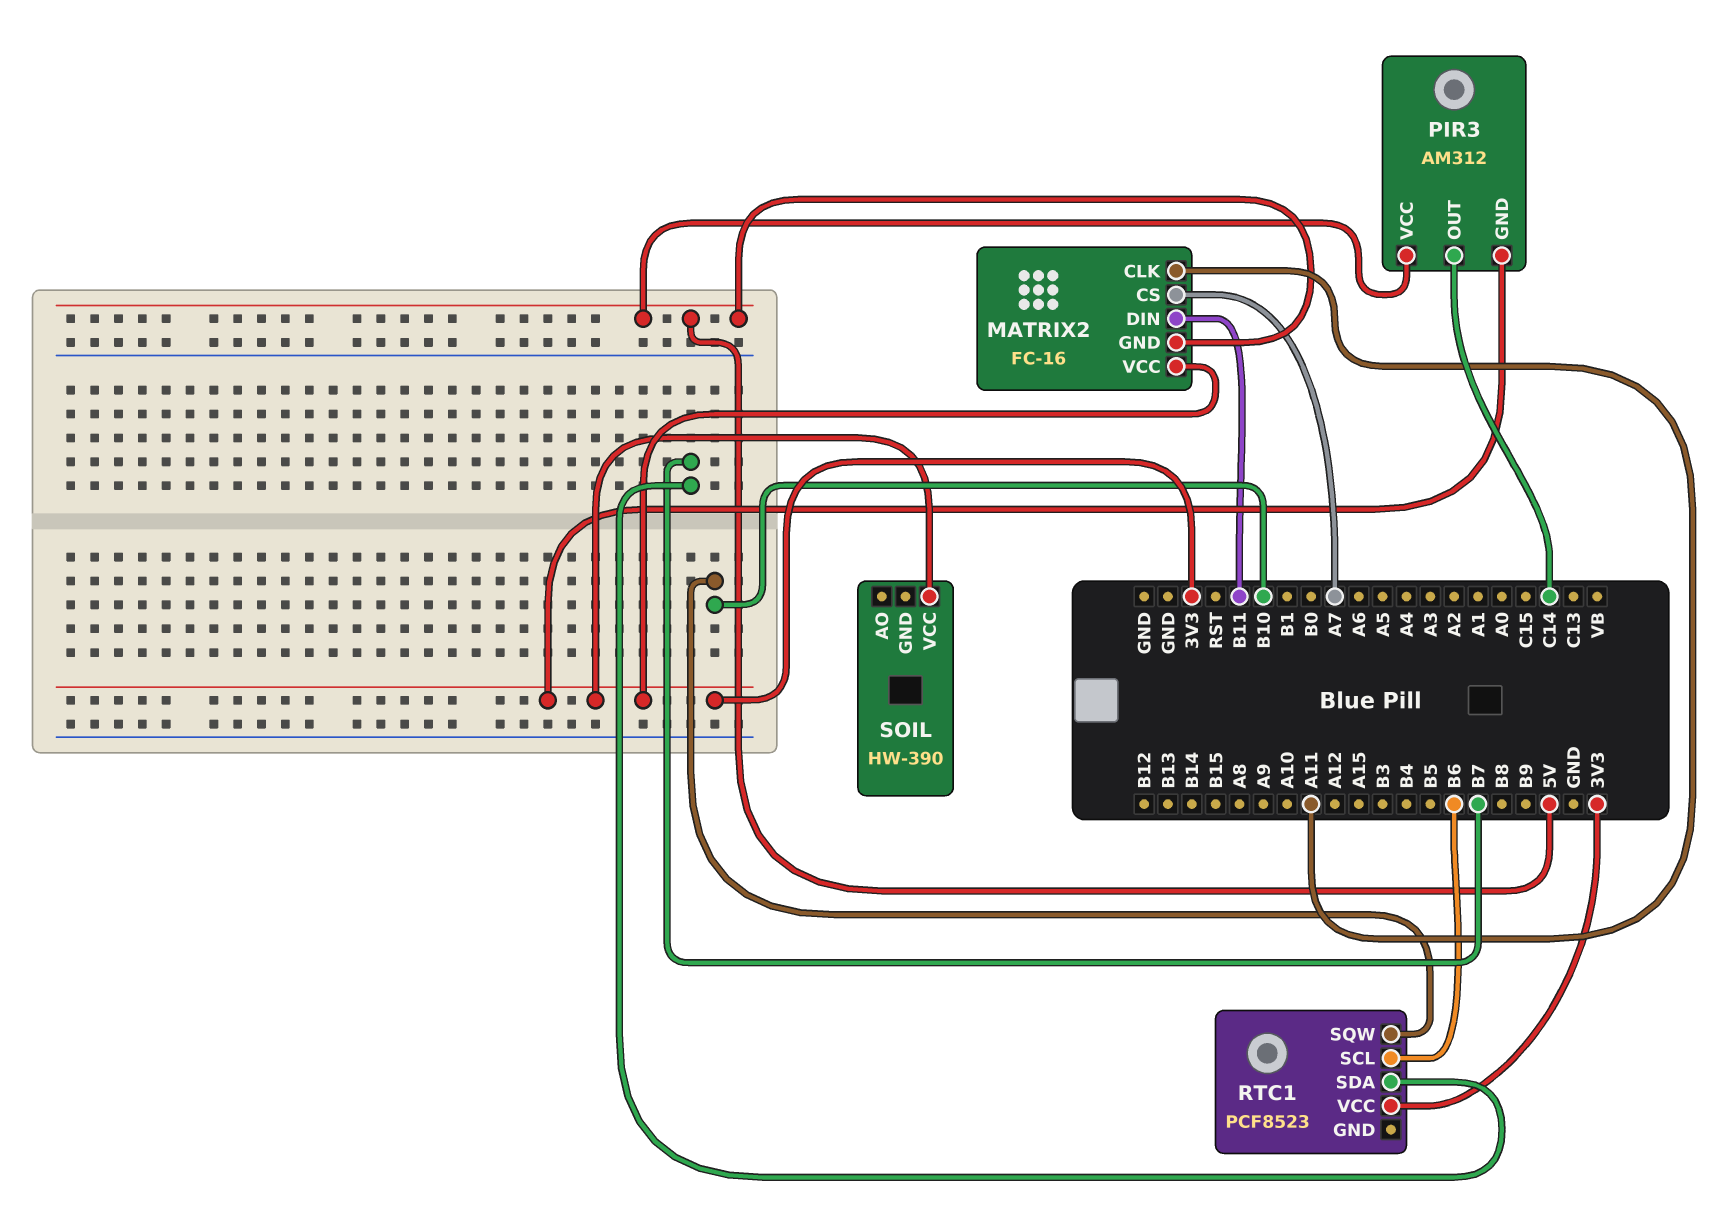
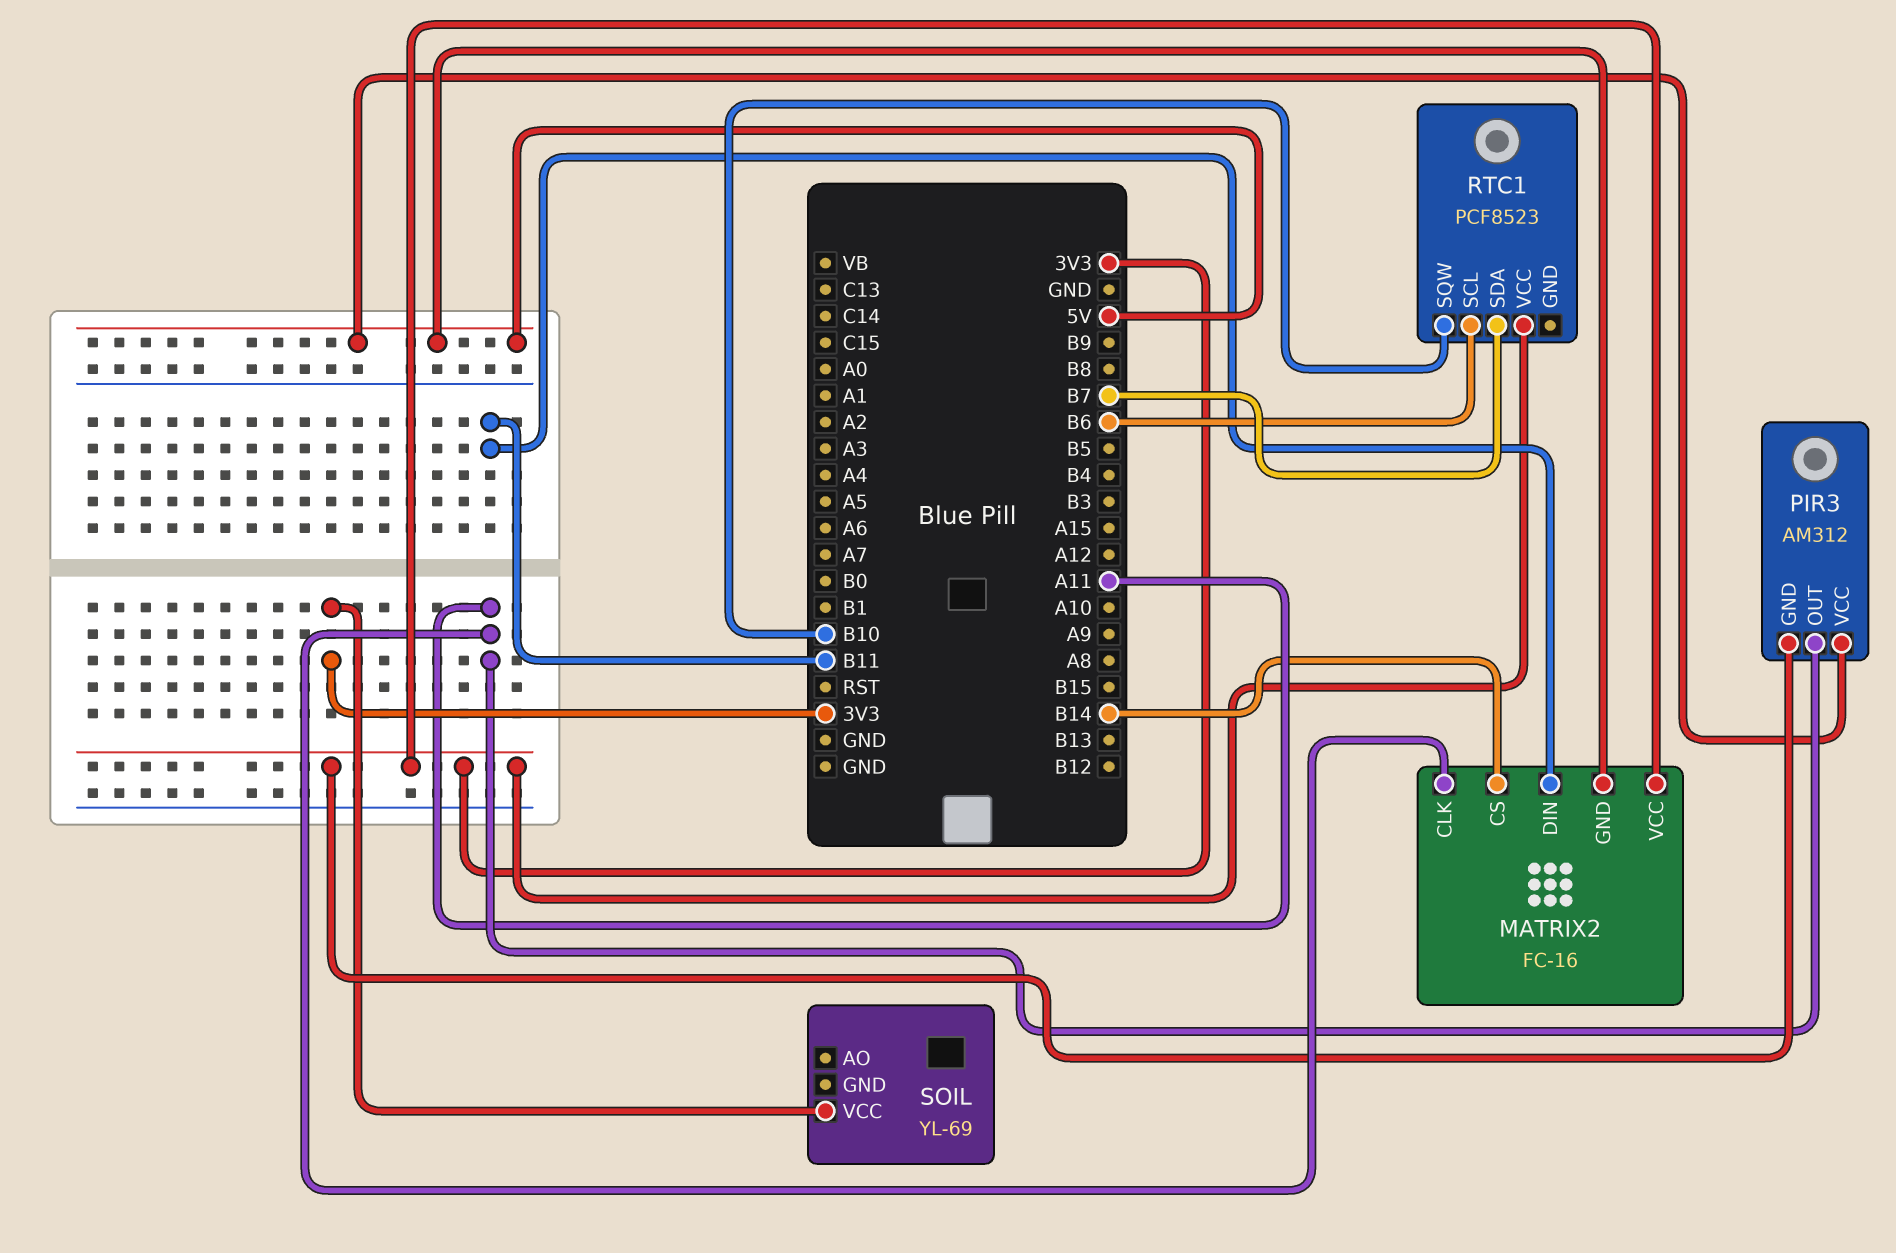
MATRIX2 pin CS: A7 -> B14
PIR3 pin OUT: C14 -> A11
SOIL: HW-390 -> YL-69

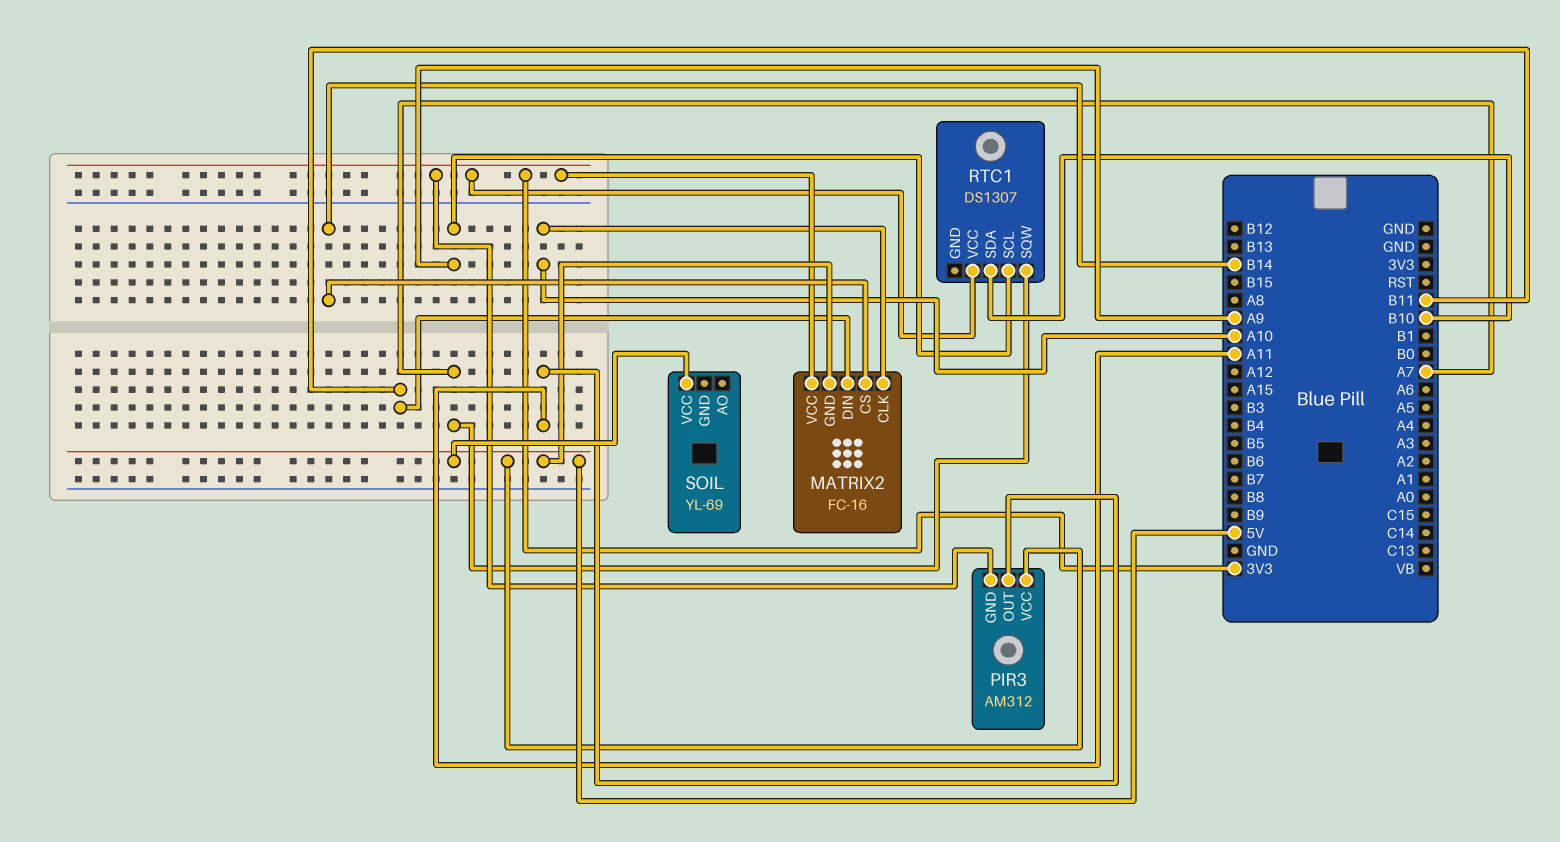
MATRIX2 pin CLK: A11 -> A10
RTC1: PCF8523 -> DS1307
RTC1 pin SCL: B6 -> A9
RTC1 pin SDA: B7 -> B10
RTC1 pin SQW: B10 -> A7
SOIL pin VCC: 3V3 -> 5V

